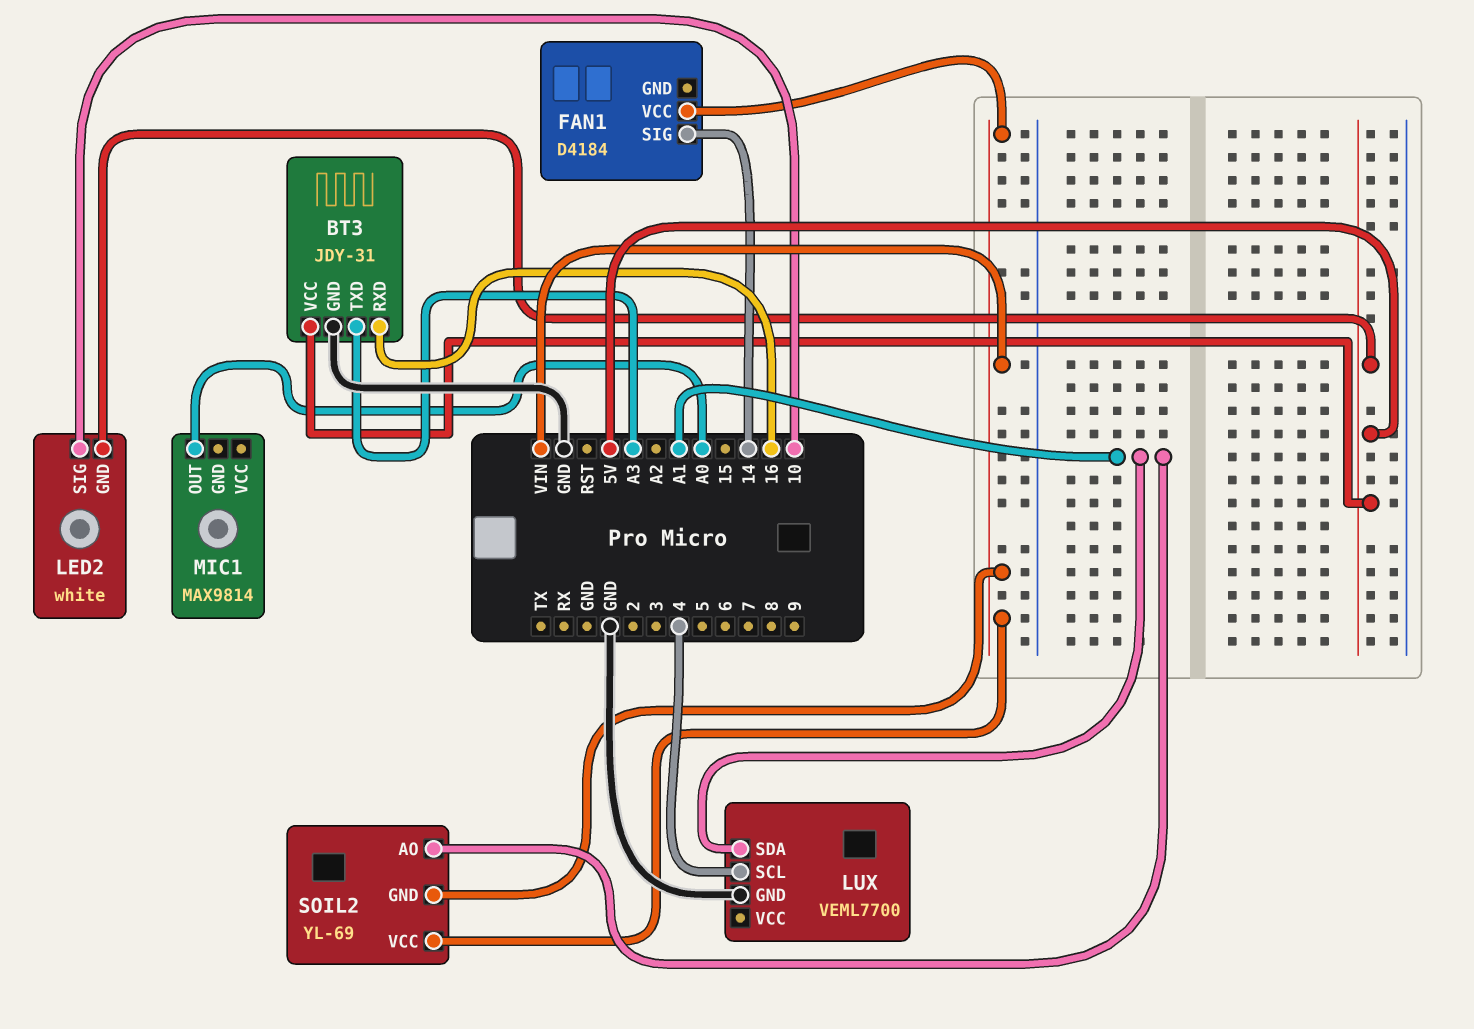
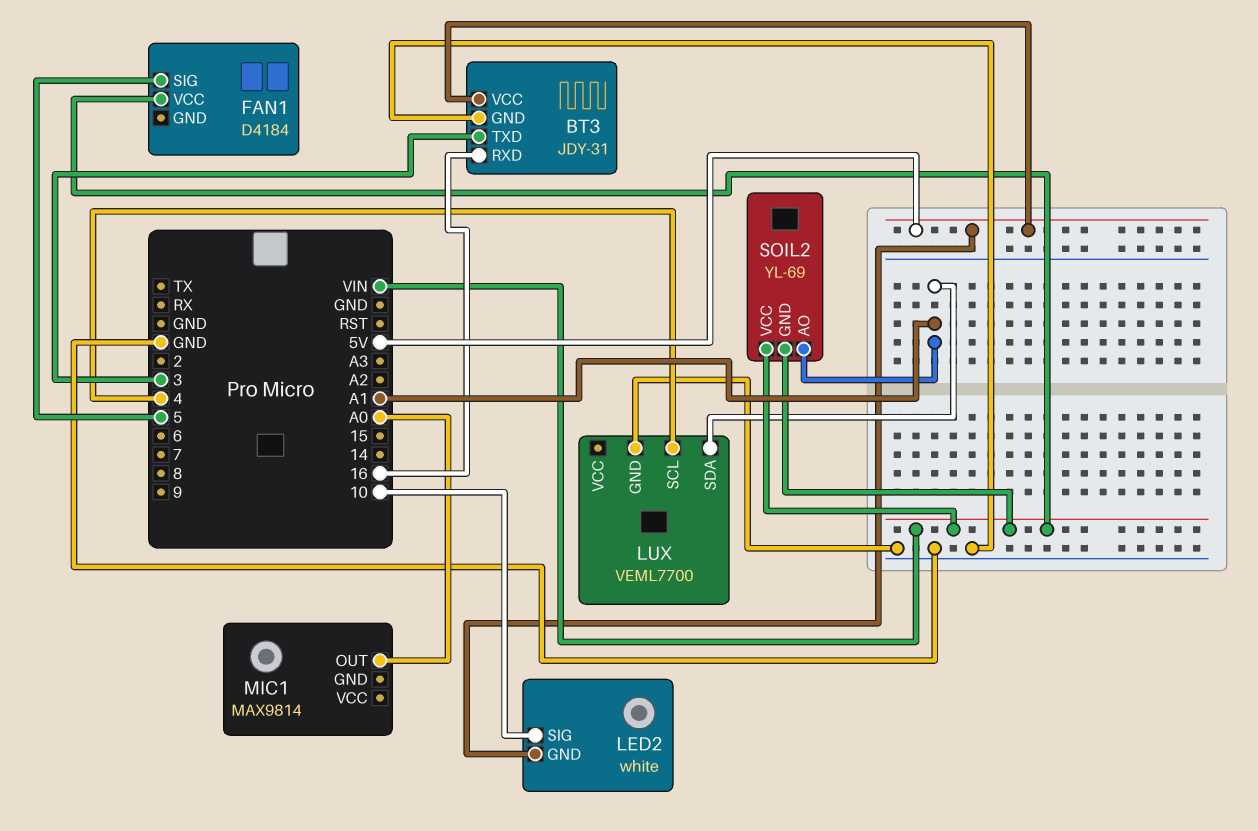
BT3 pin TXD: A3 -> 3
FAN1 pin SIG: 14 -> 5

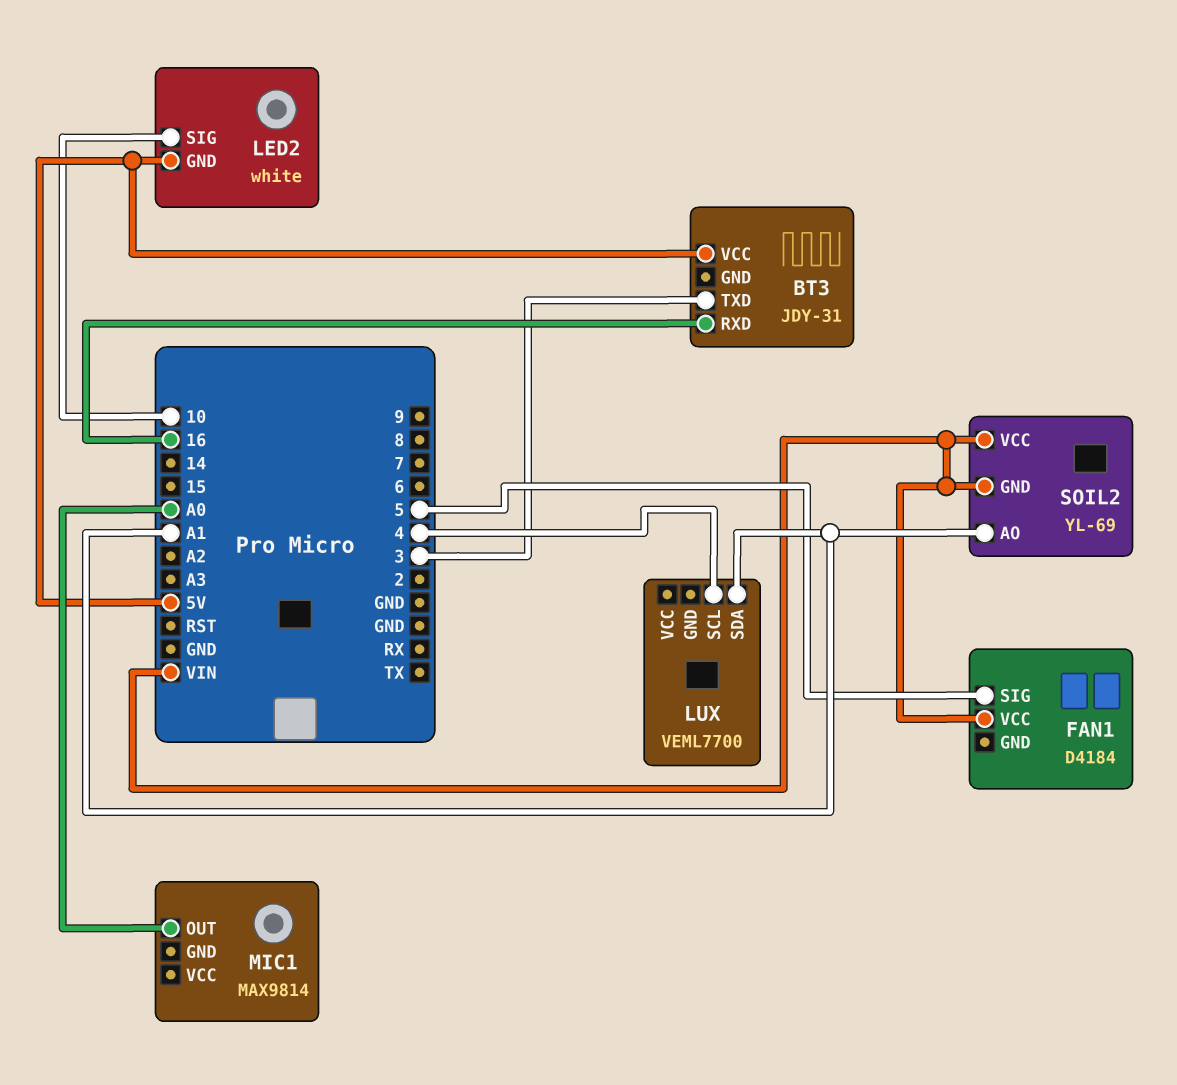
BT3 pin GND: GND -> none
LUX pin GND: GND -> none

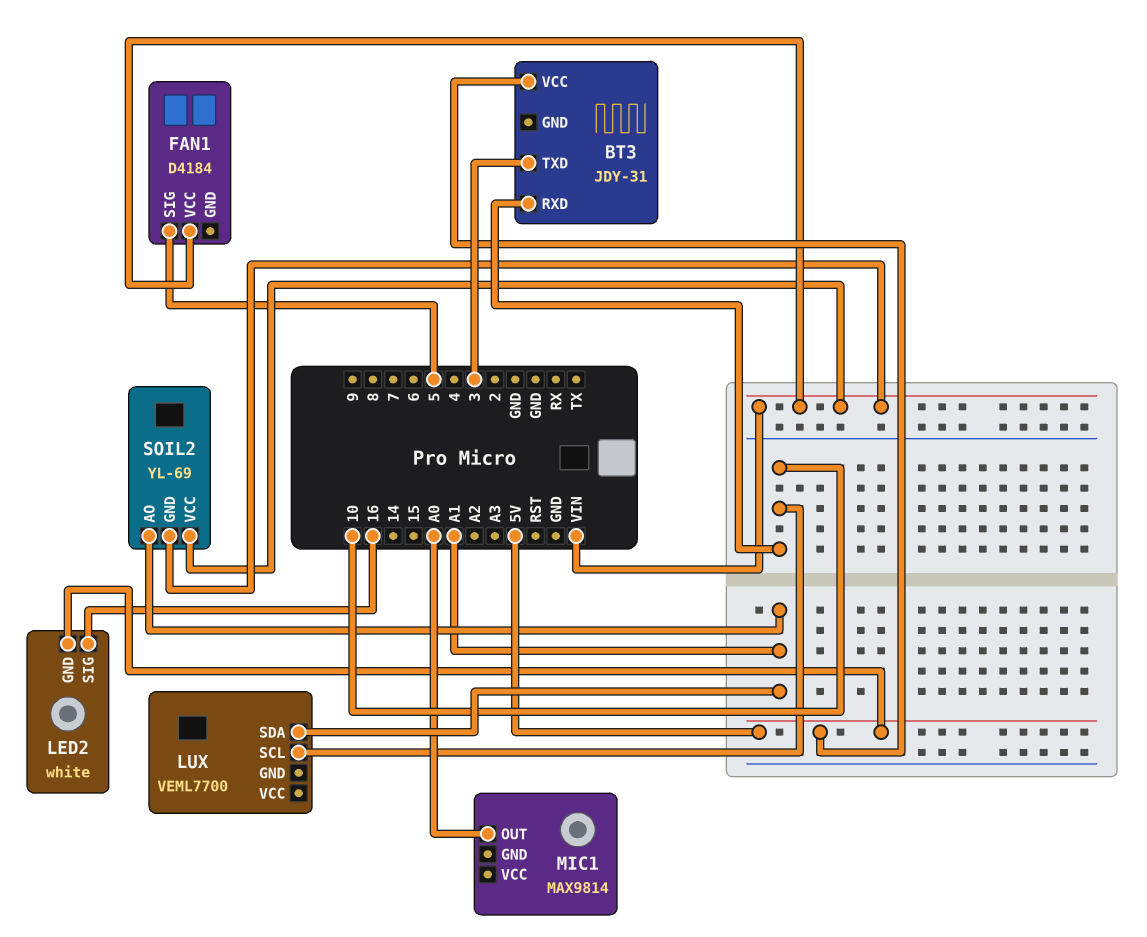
BT3 pin RXD: 16 -> 10
LED2 pin SIG: 10 -> 16
LUX pin SCL: 4 -> 10

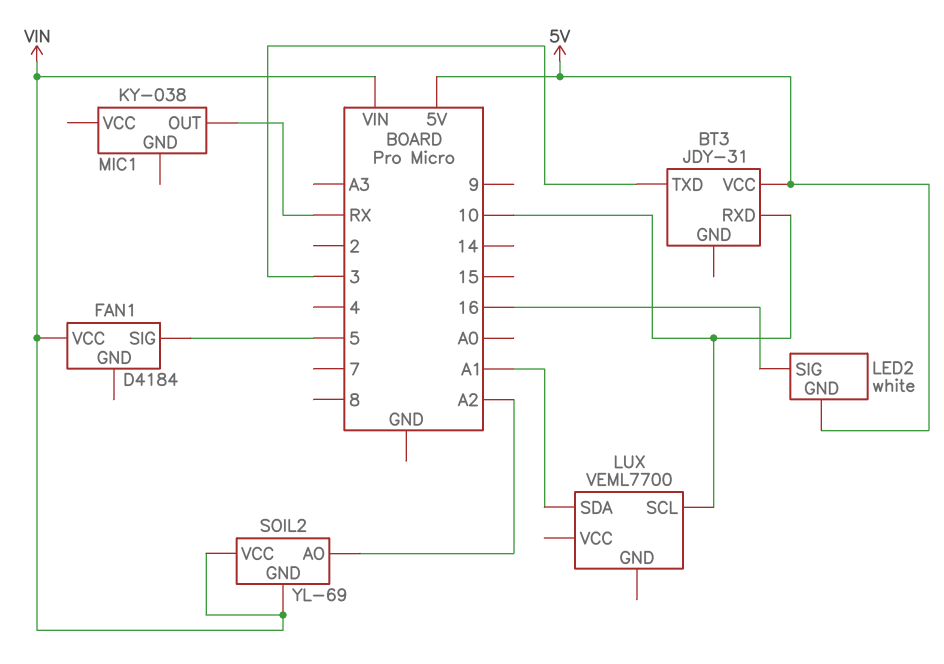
MIC1: MAX9814 -> KY-038
MIC1 pin OUT: A0 -> RX
SOIL2 pin AO: A1 -> A2

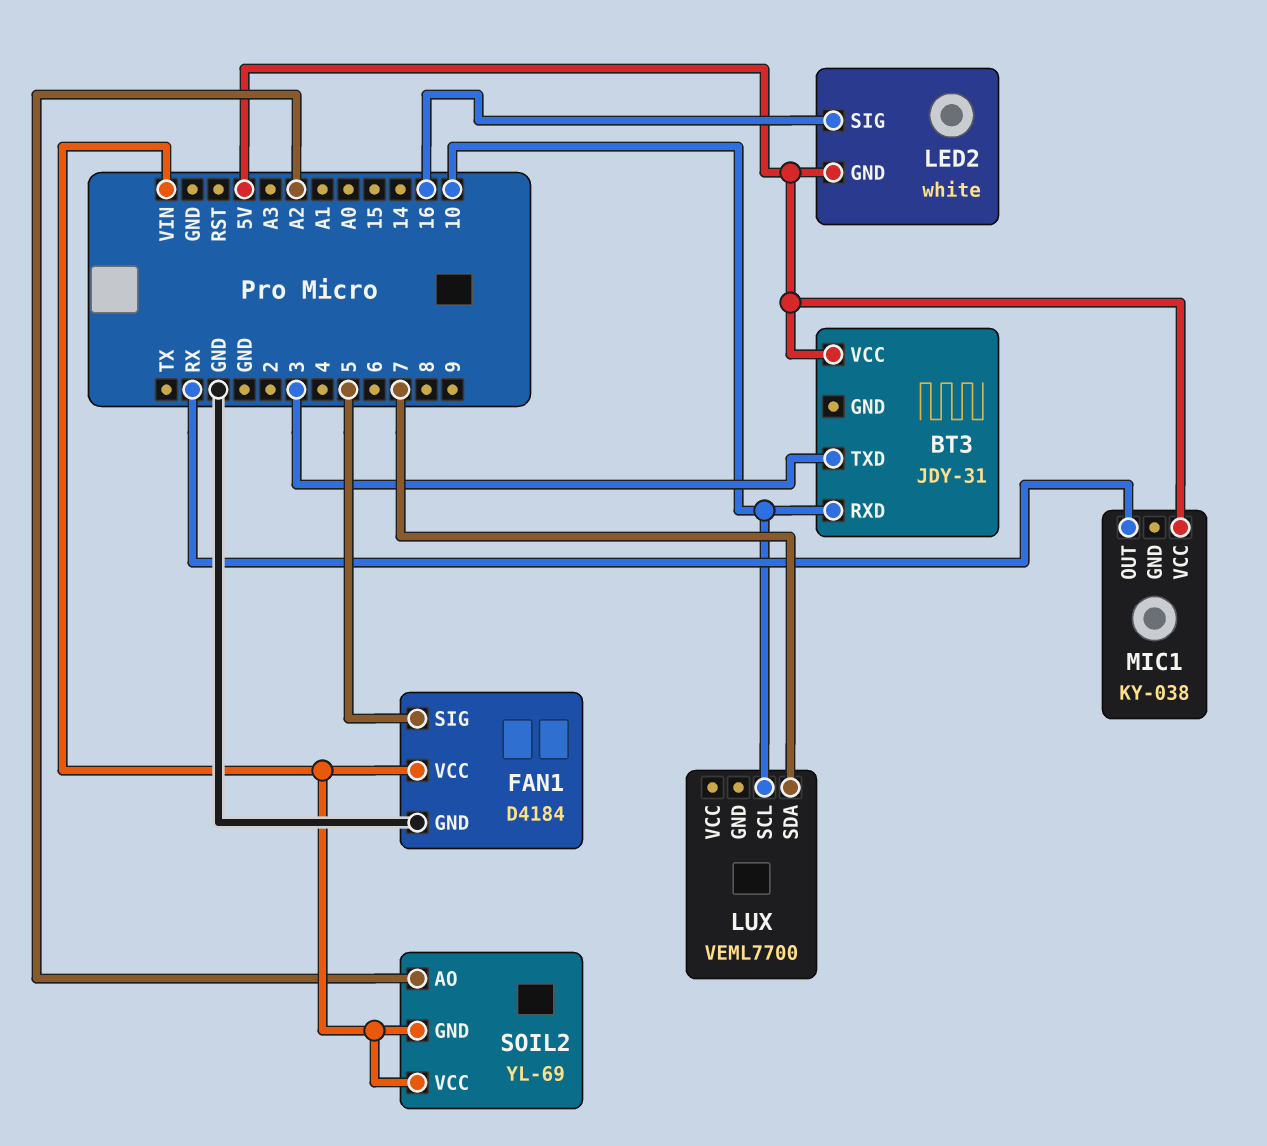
FAN1 pin GND: none -> GND
LUX pin SDA: A1 -> 7
MIC1 pin VCC: none -> 5V

